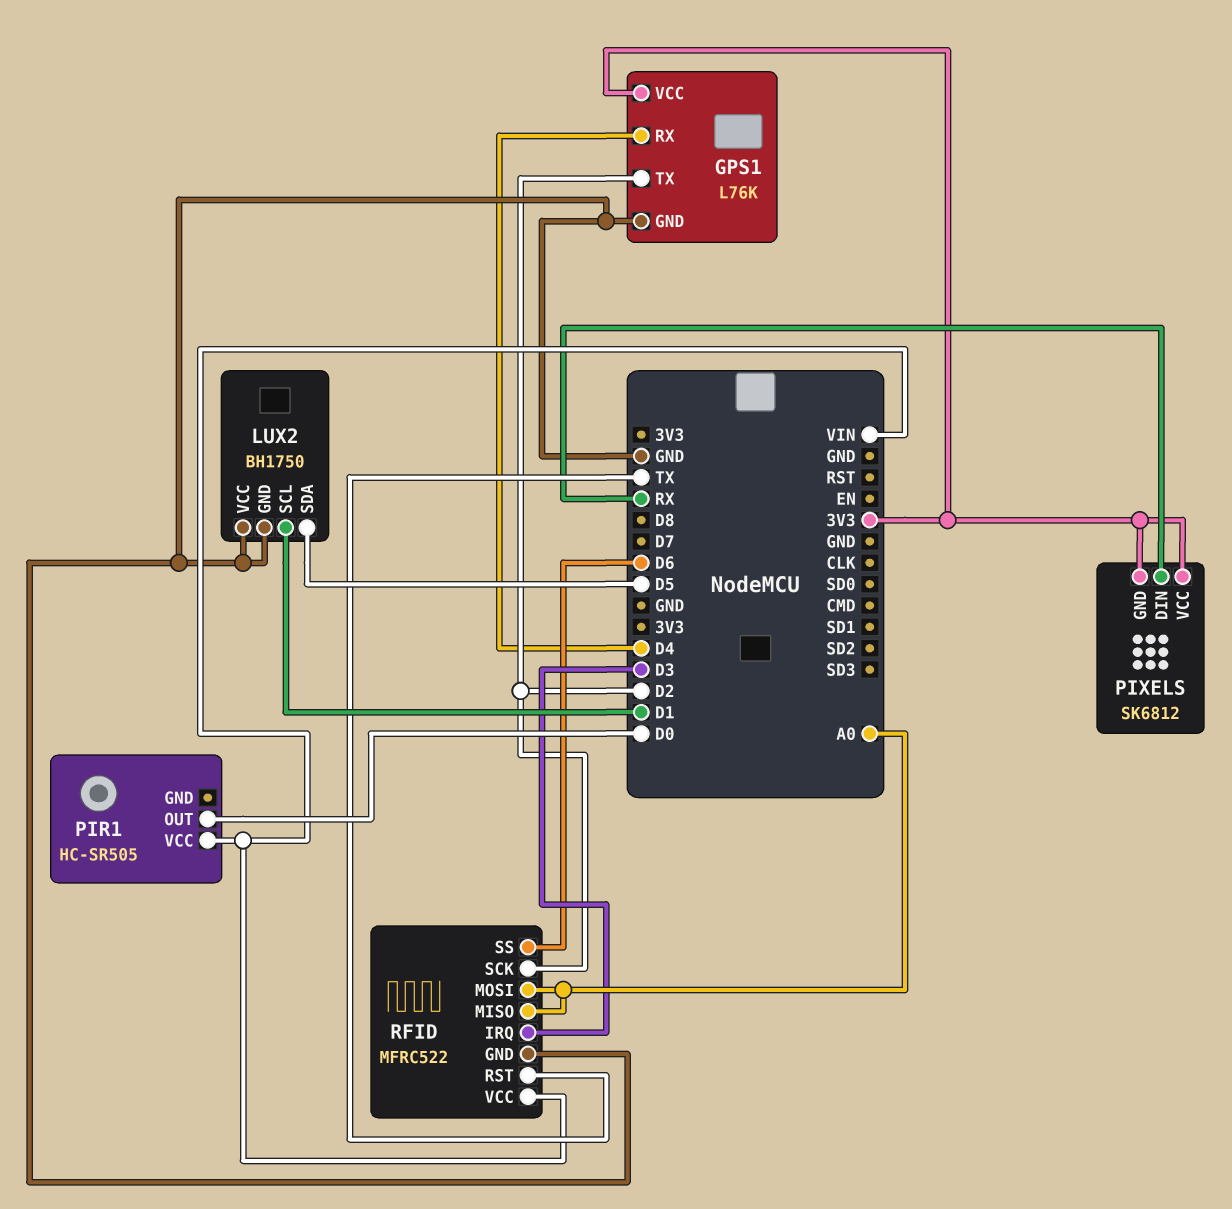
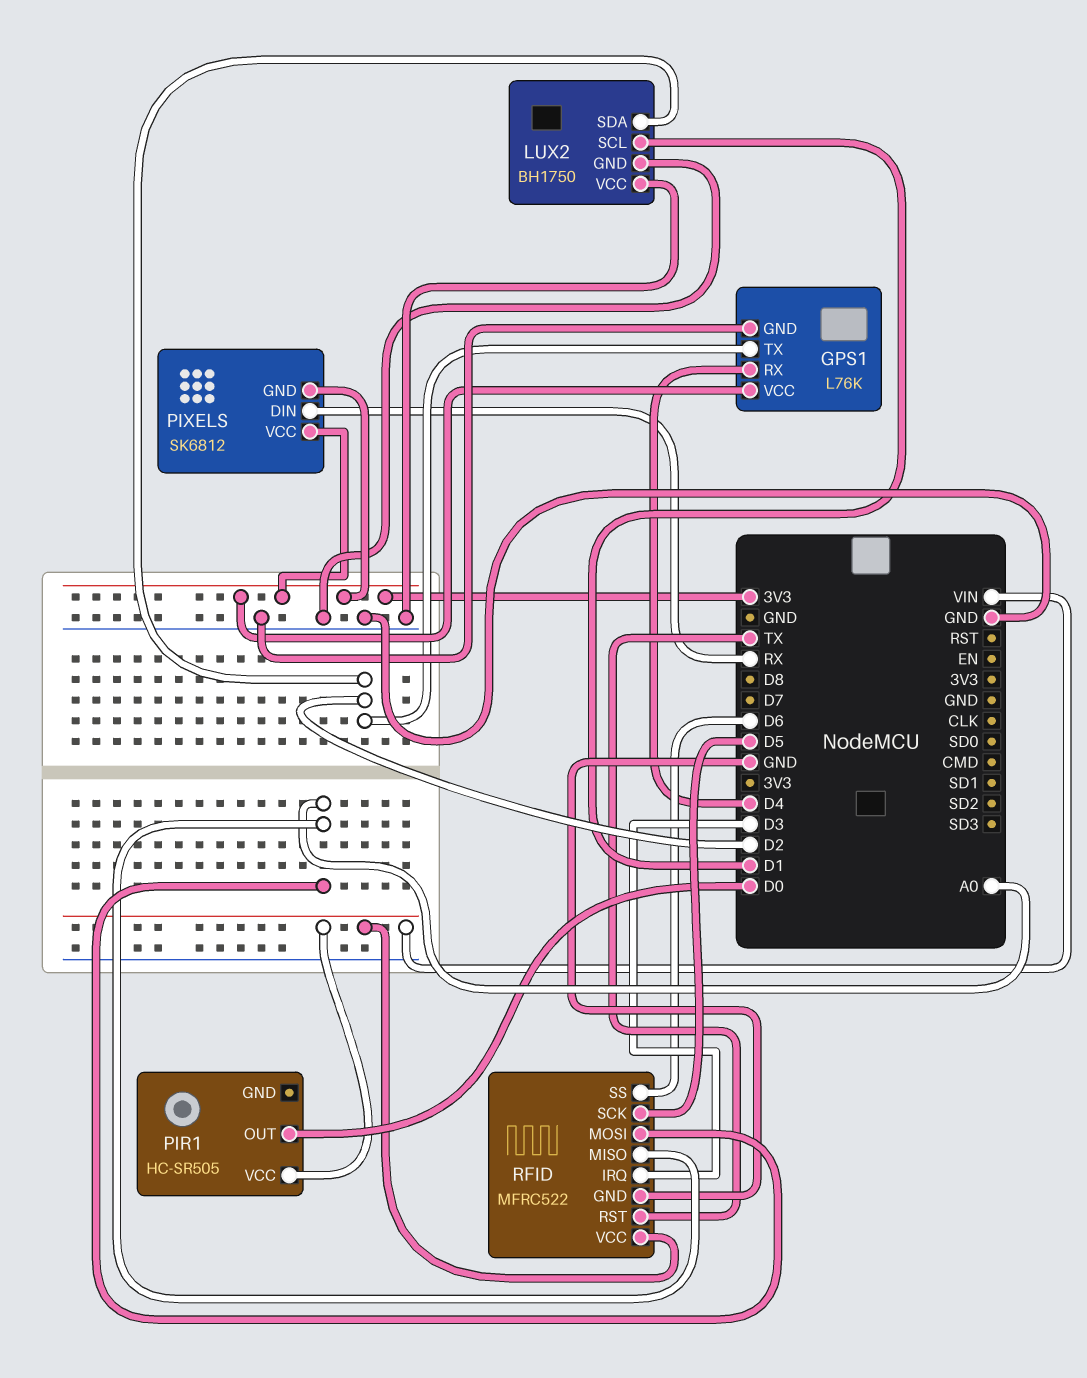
LUX2 pin SDA: D5 -> D2
RFID pin SCK: D2 -> D5

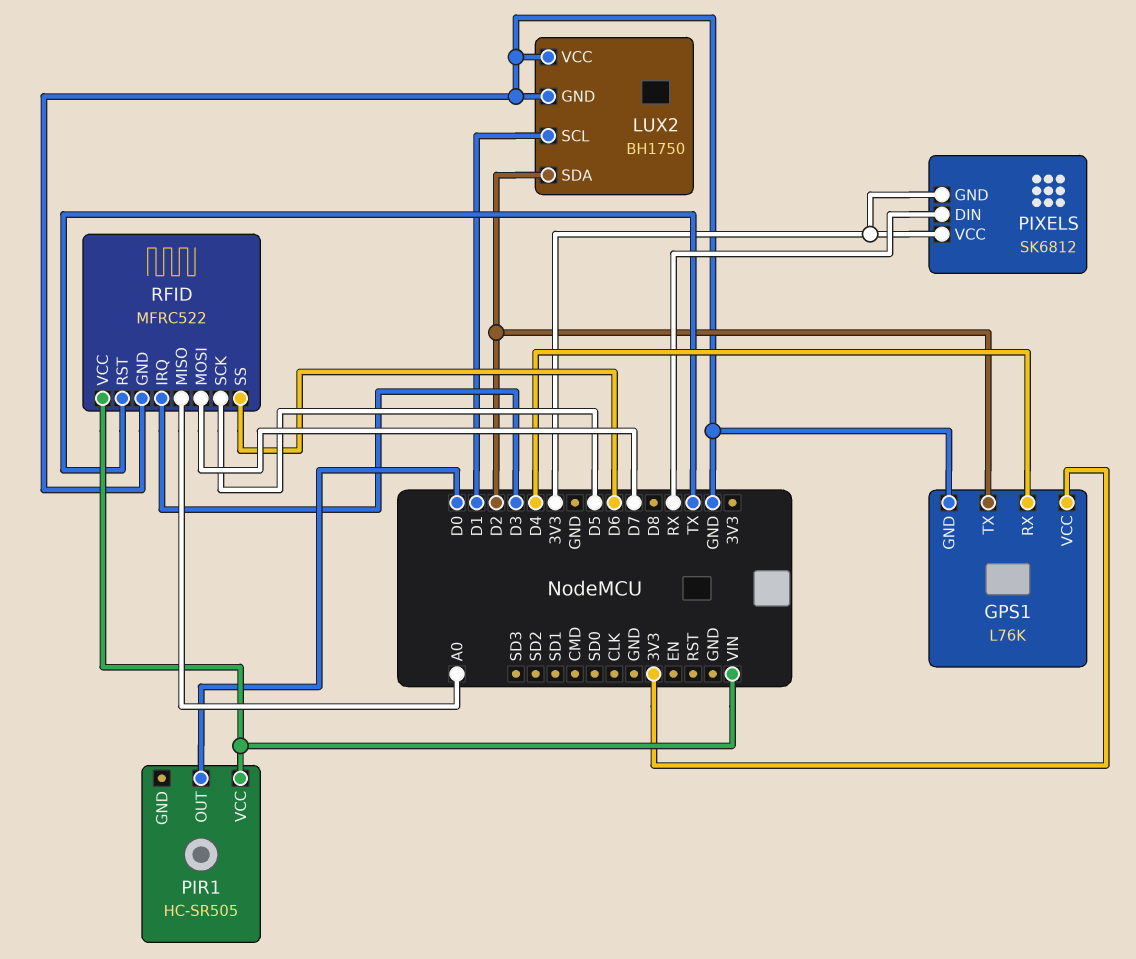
RFID pin MOSI: A0 -> D7

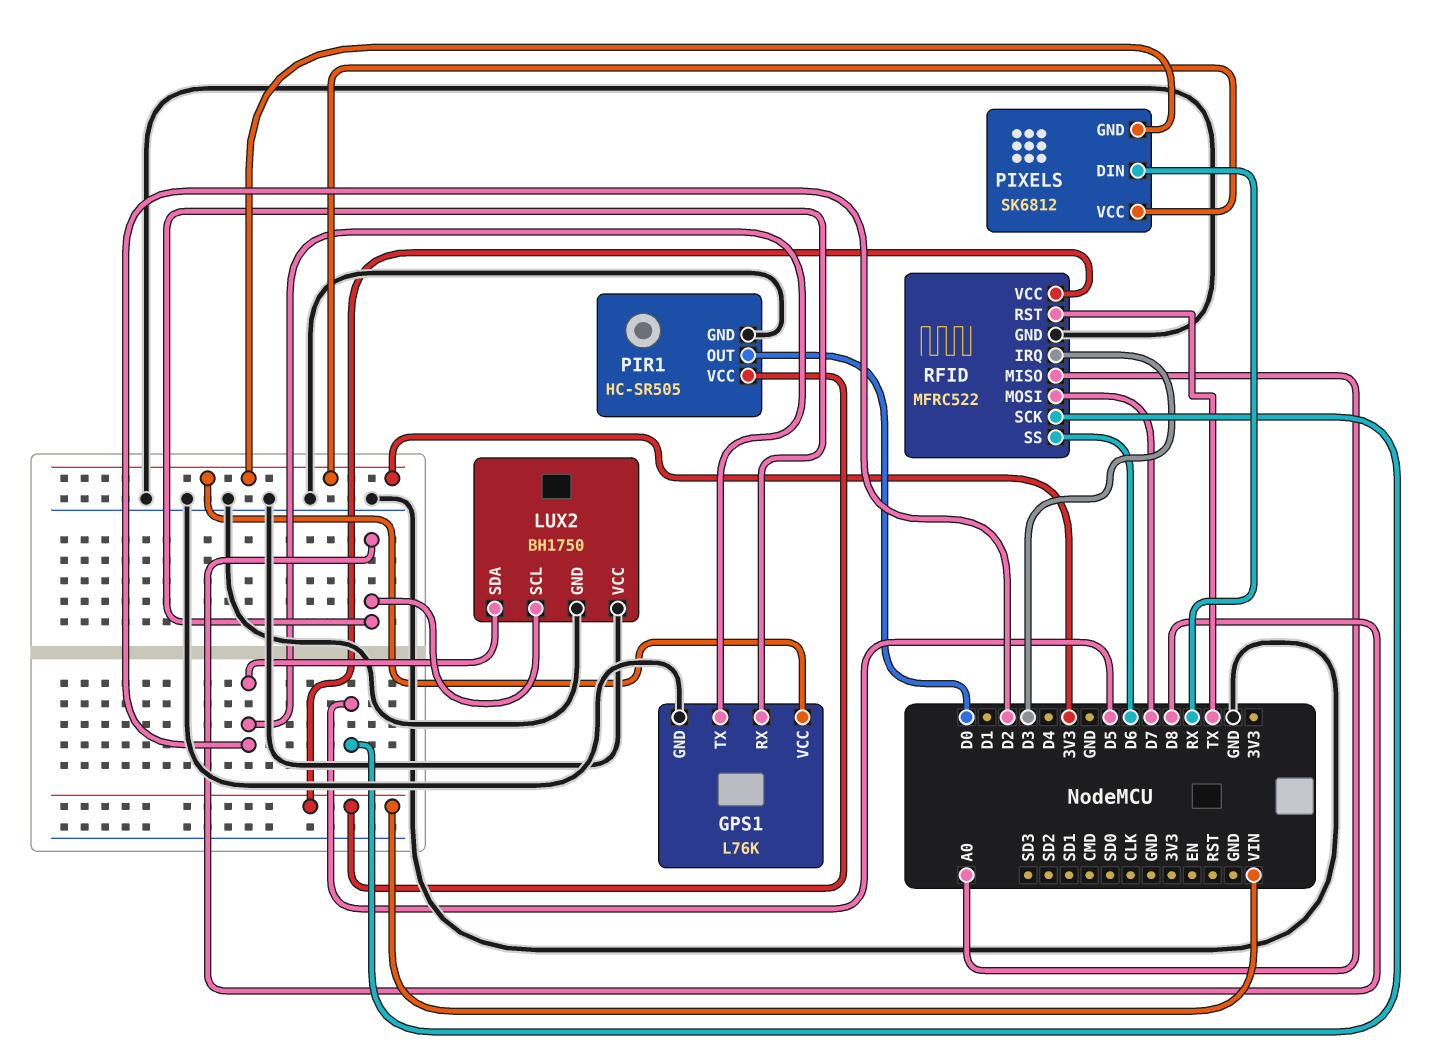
GPS1 pin RX: D4 -> D8
LUX2 pin SCL: D1 -> D8
PIR1 pin GND: none -> GND

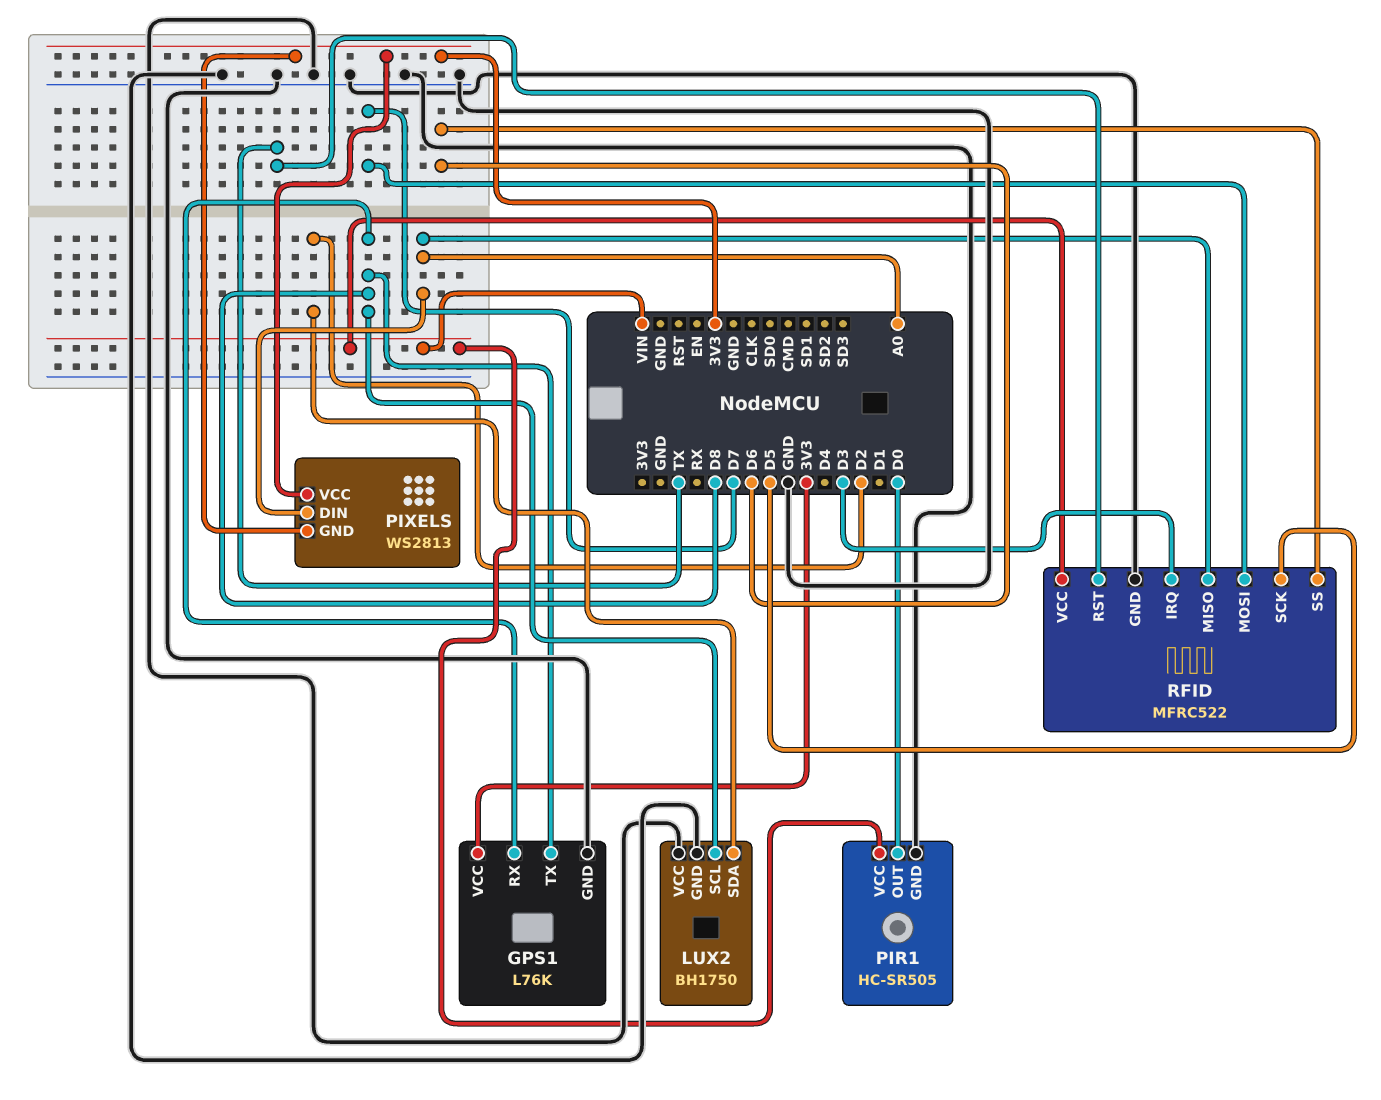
GPS1 pin TX: D2 -> D8
PIXELS: SK6812 -> WS2813
PIXELS pin DIN: RX -> A0

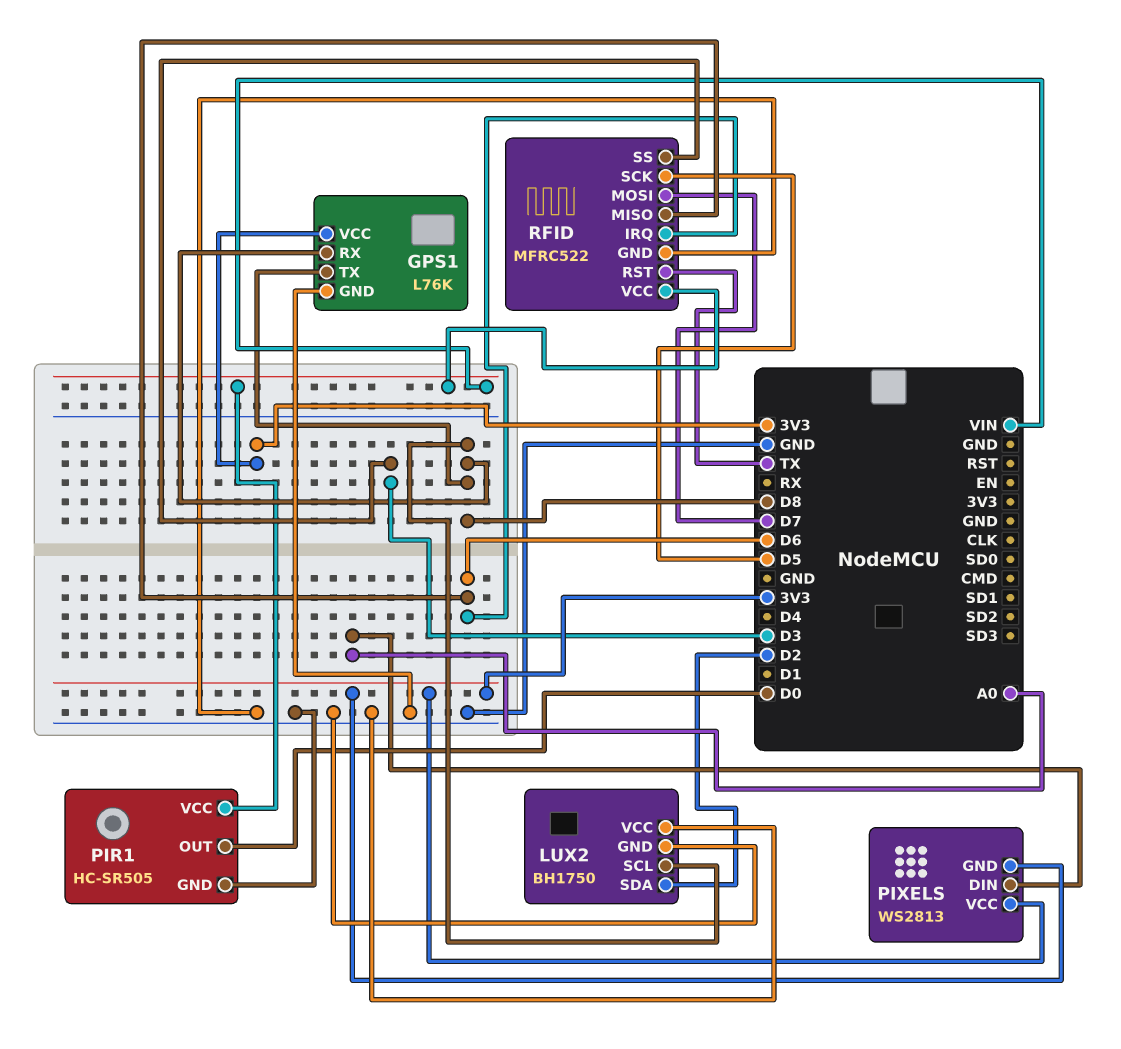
RFID pin IRQ: D3 -> D6
RFID pin MISO: A0 -> D6
RFID pin SS: D6 -> D3

